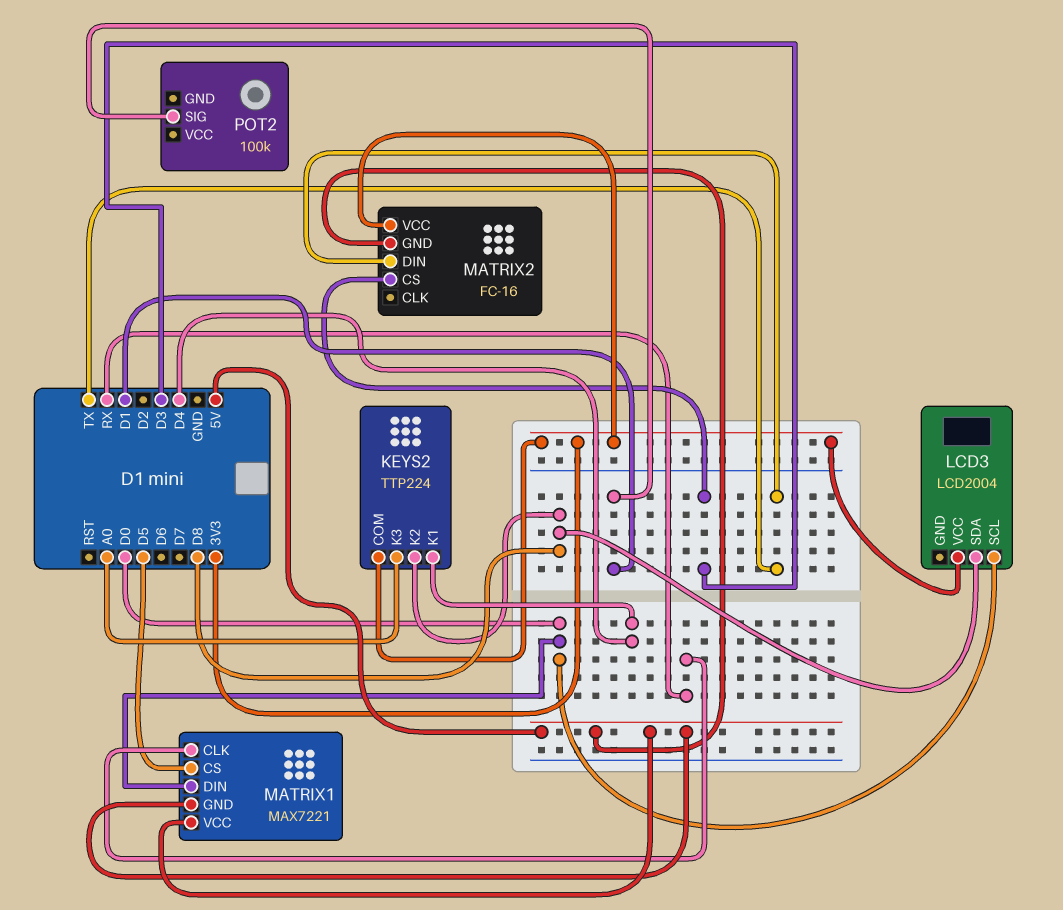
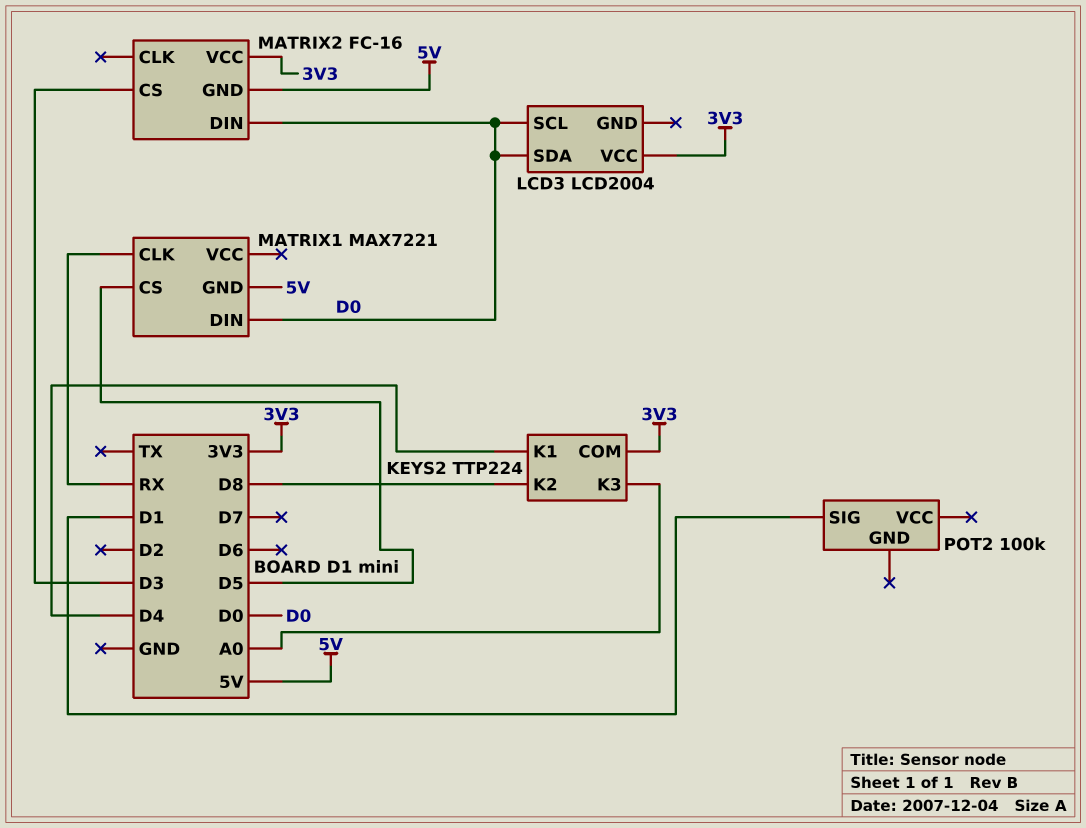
LCD3 pin SDA: D8 -> D0
MATRIX1 pin VCC: 5V -> none
MATRIX2 pin DIN: TX -> D0

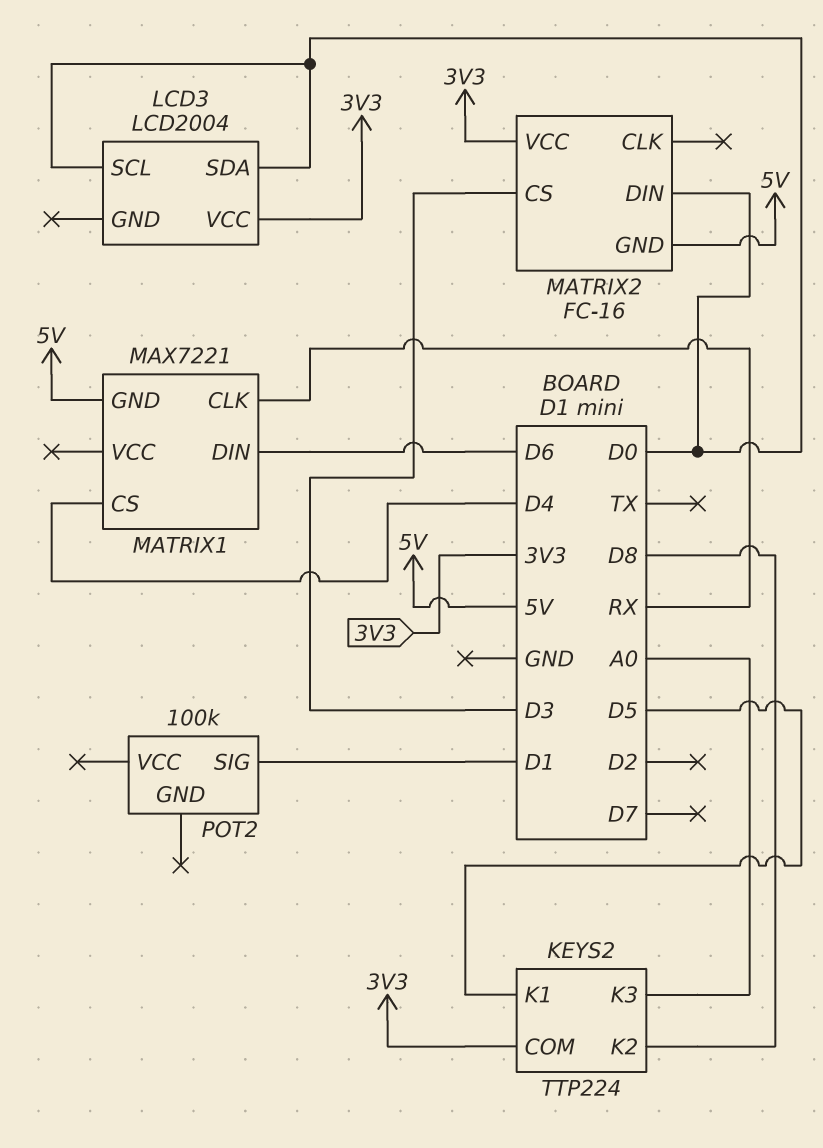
KEYS2 pin K1: D4 -> D5
MATRIX1 pin CS: D5 -> D4
MATRIX1 pin DIN: D0 -> D6

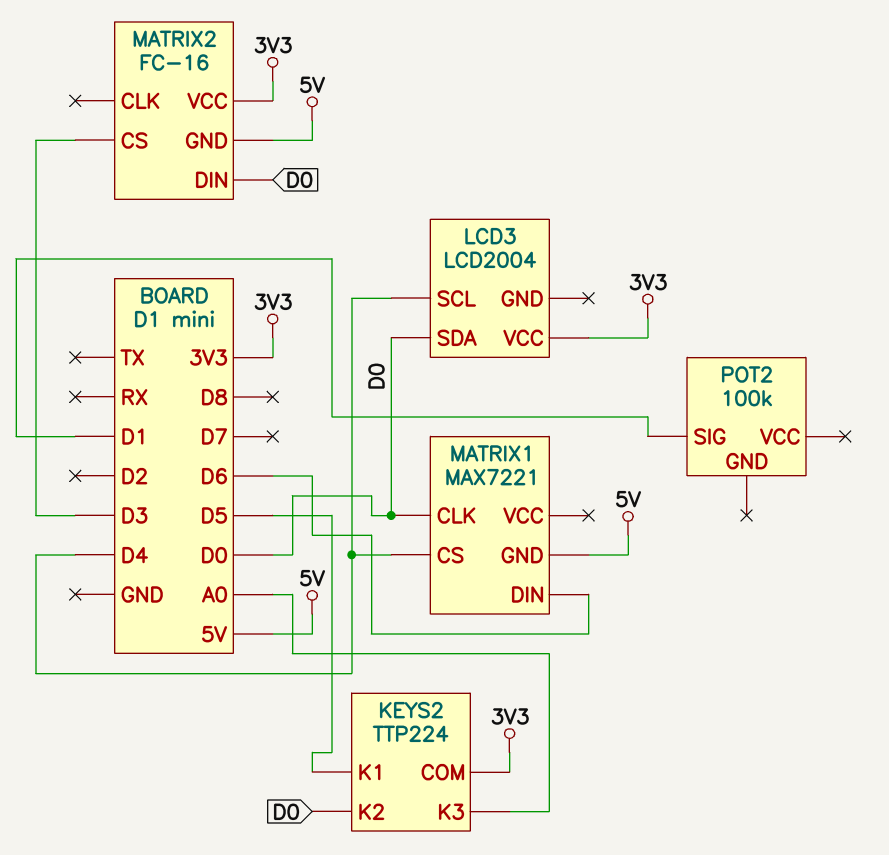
KEYS2 pin K2: D8 -> D0
LCD3 pin SCL: D0 -> D4
MATRIX1 pin CLK: RX -> D0

